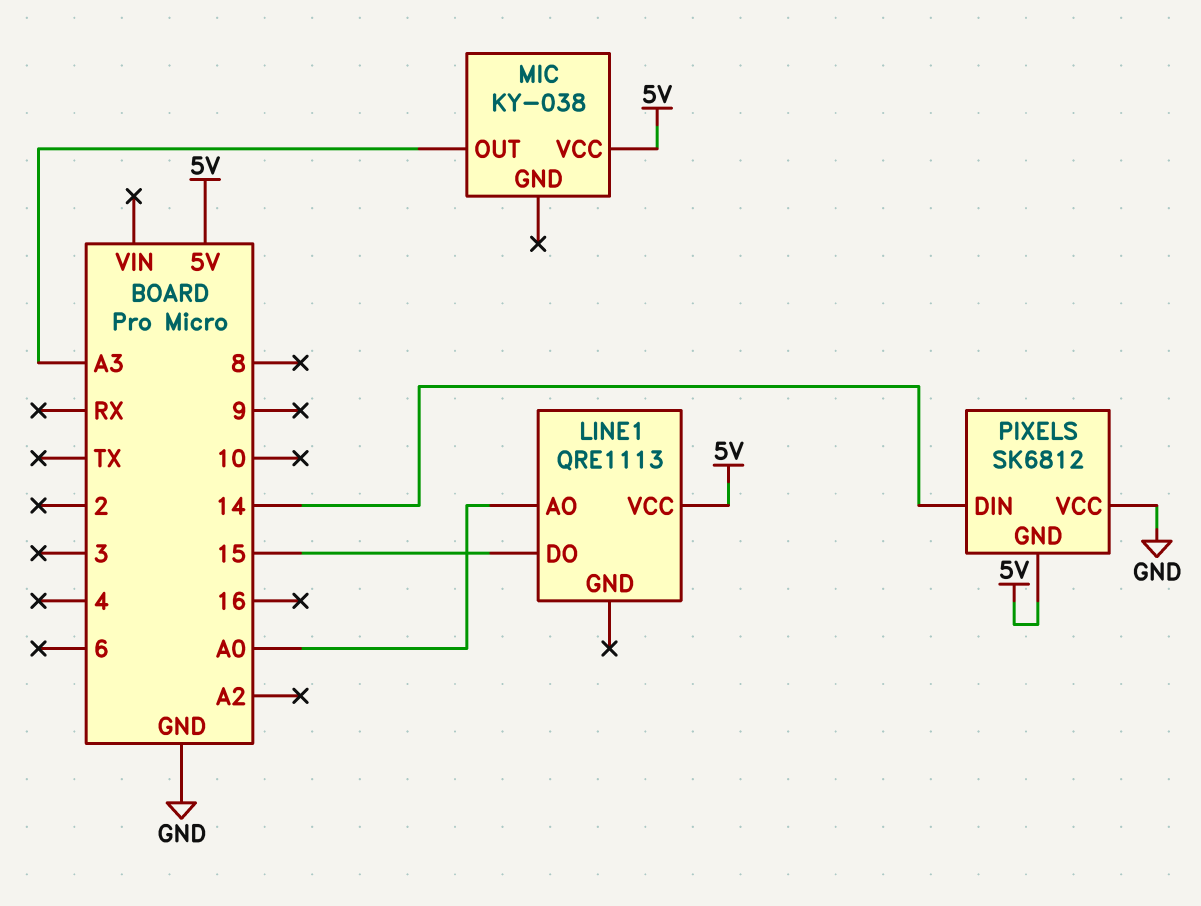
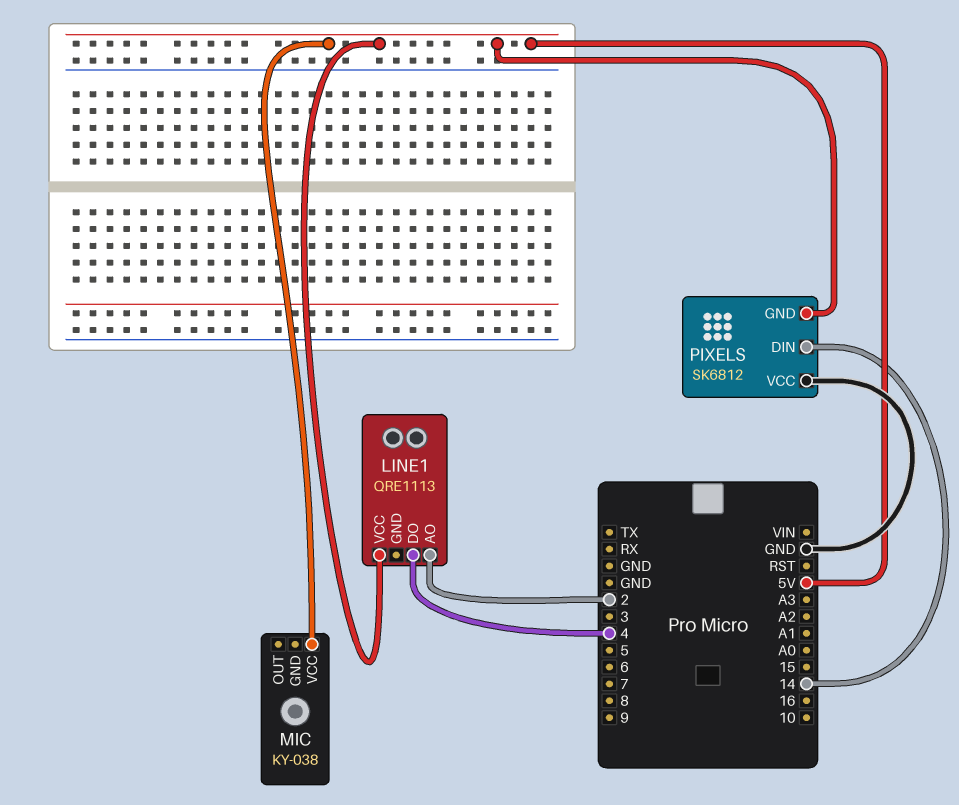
LINE1 pin AO: A0 -> 2
LINE1 pin DO: 15 -> 4
MIC pin OUT: A3 -> none

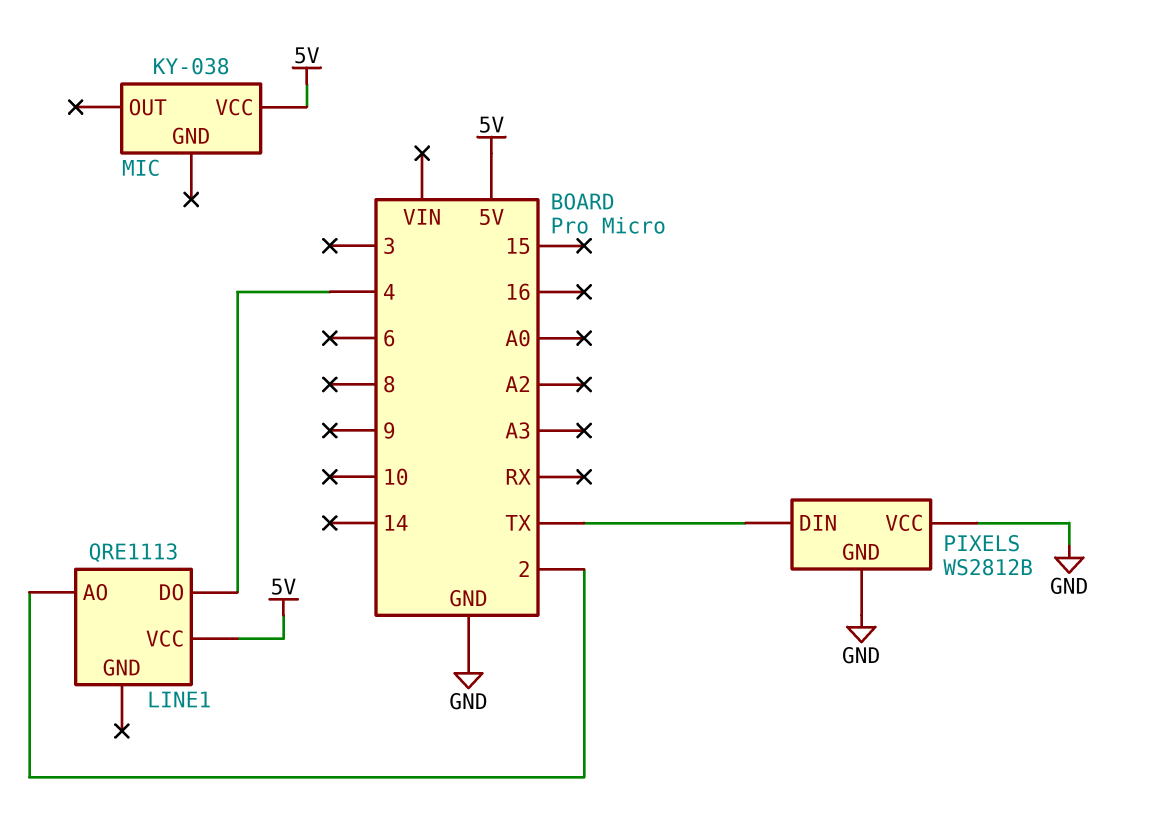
PIXELS: SK6812 -> WS2812B
PIXELS pin DIN: 14 -> TX
PIXELS pin GND: 5V -> GND

